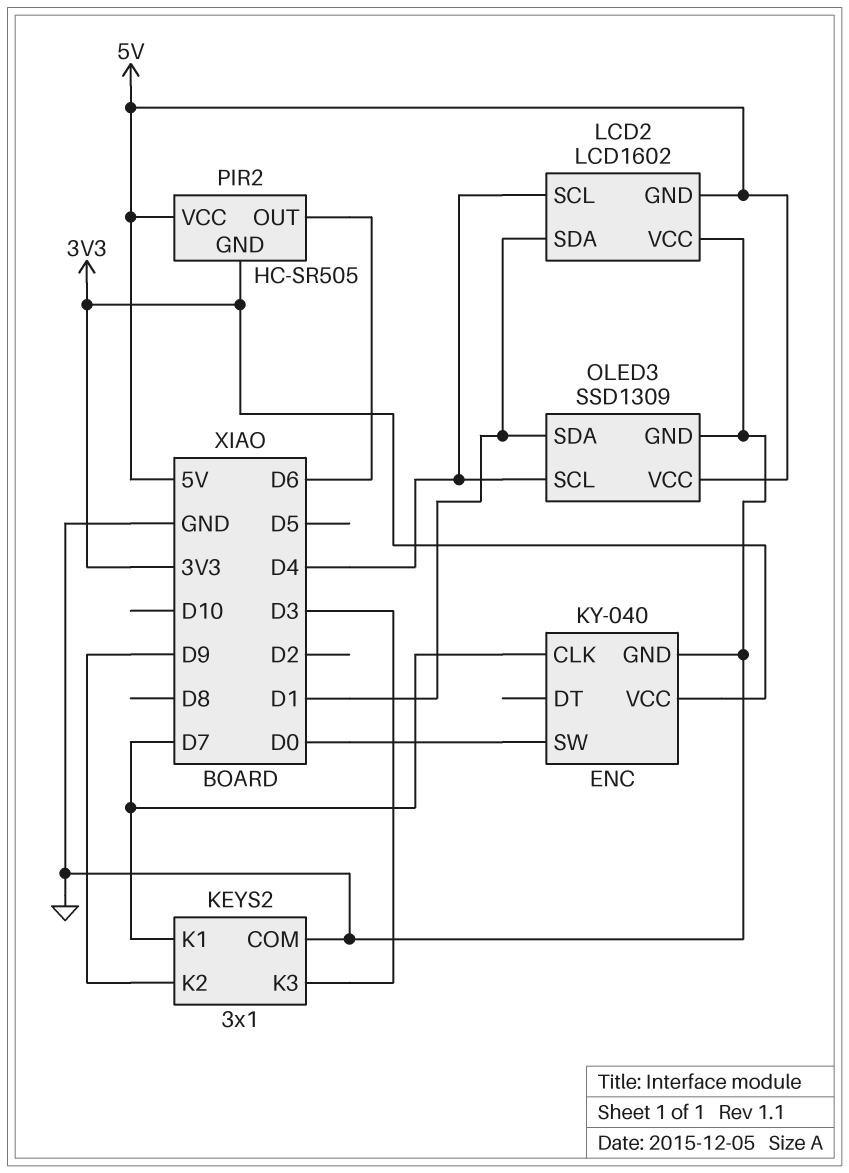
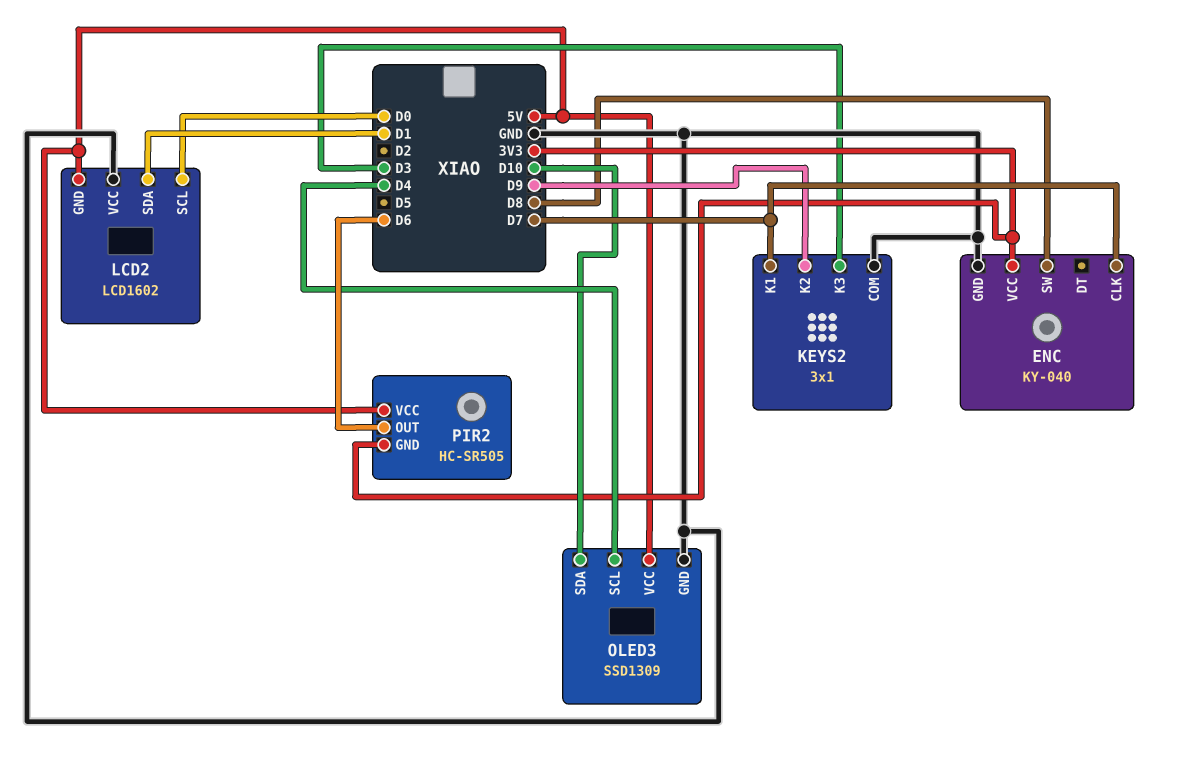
ENC pin SW: D0 -> D8
LCD2 pin SCL: D4 -> D0
OLED3 pin SDA: D1 -> D10

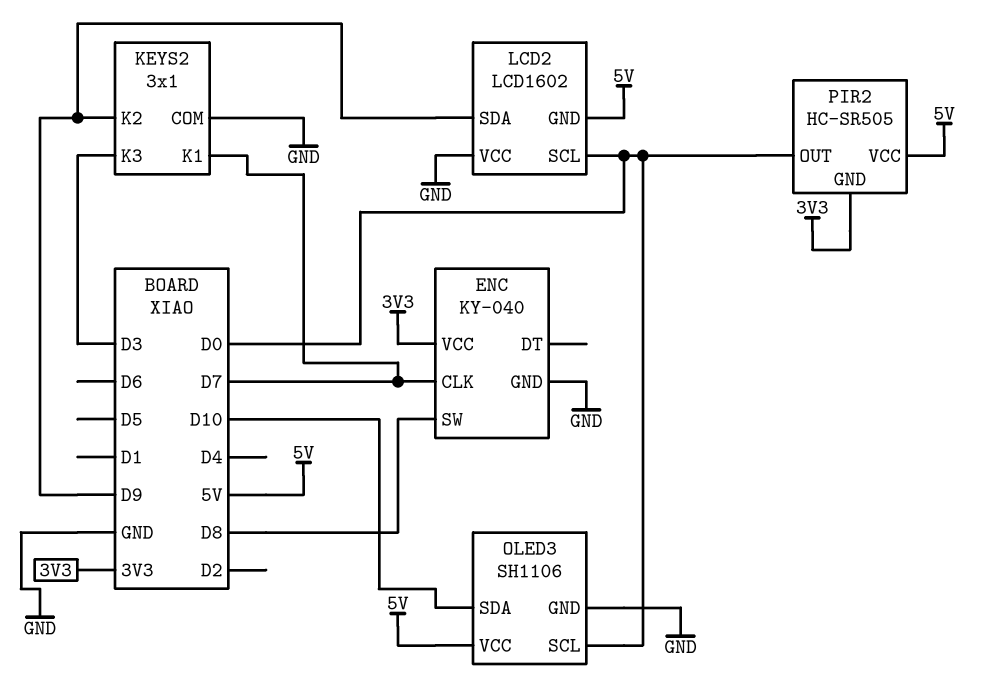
LCD2 pin SDA: D1 -> D9
OLED3: SSD1309 -> SH1106
OLED3 pin SCL: D4 -> D0
PIR2 pin OUT: D6 -> D0

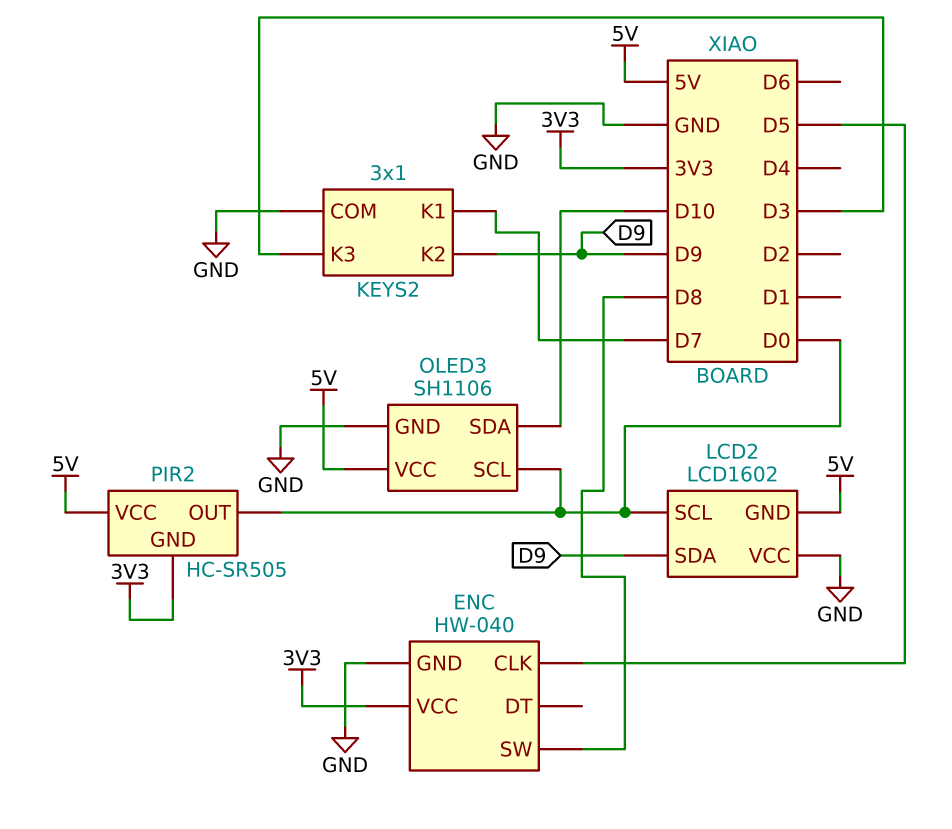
ENC: KY-040 -> HW-040
ENC pin CLK: D7 -> D5

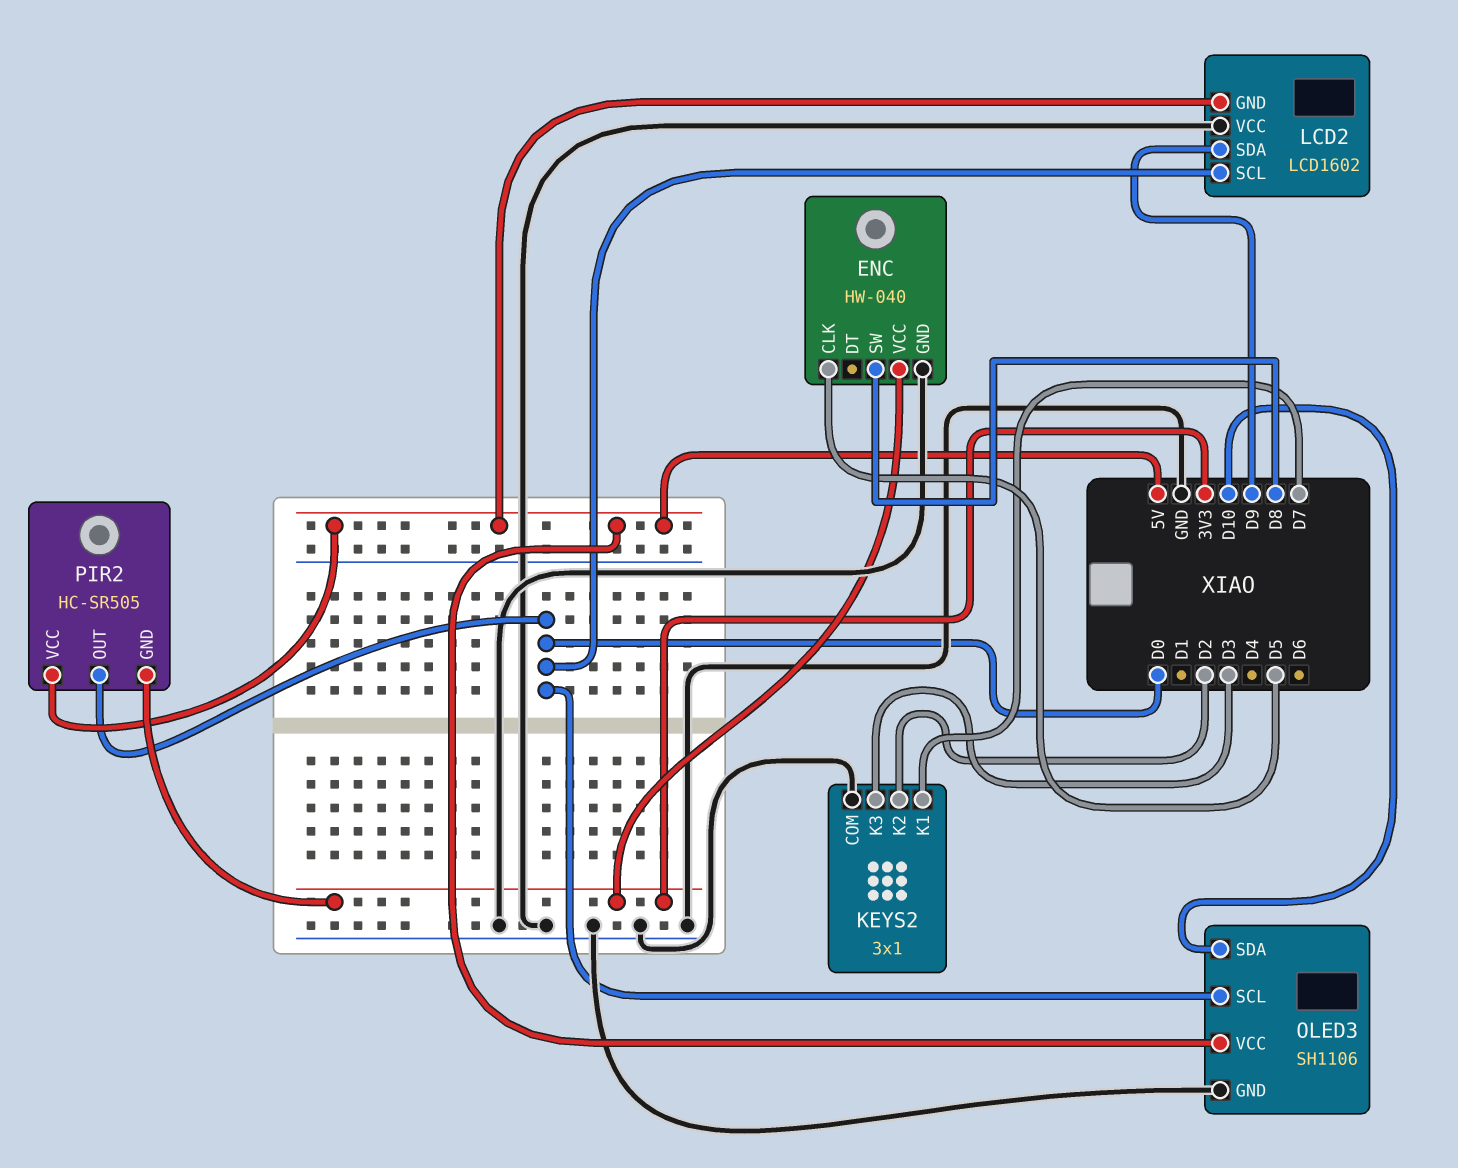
KEYS2 pin K2: D9 -> D2

